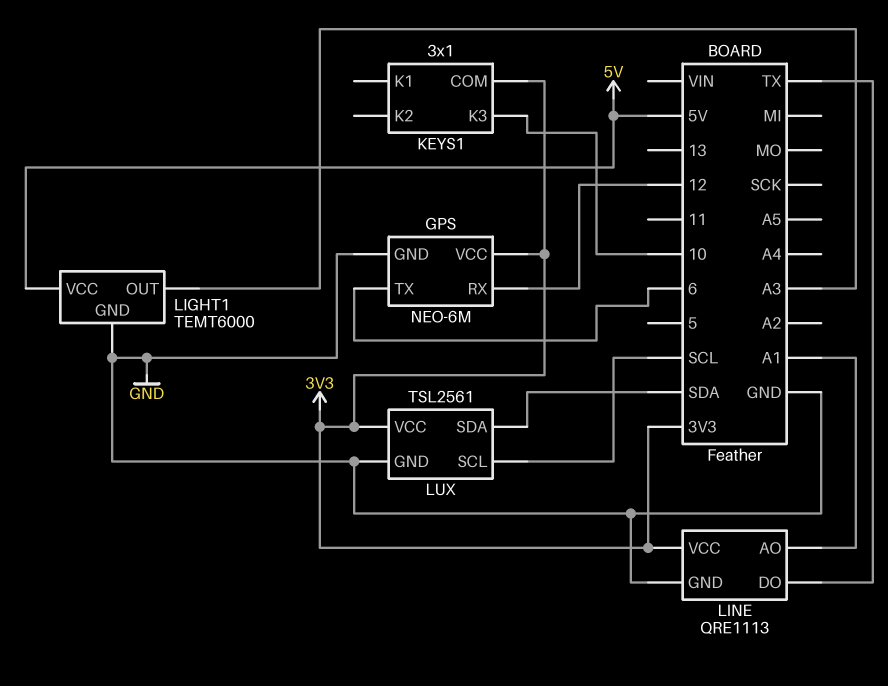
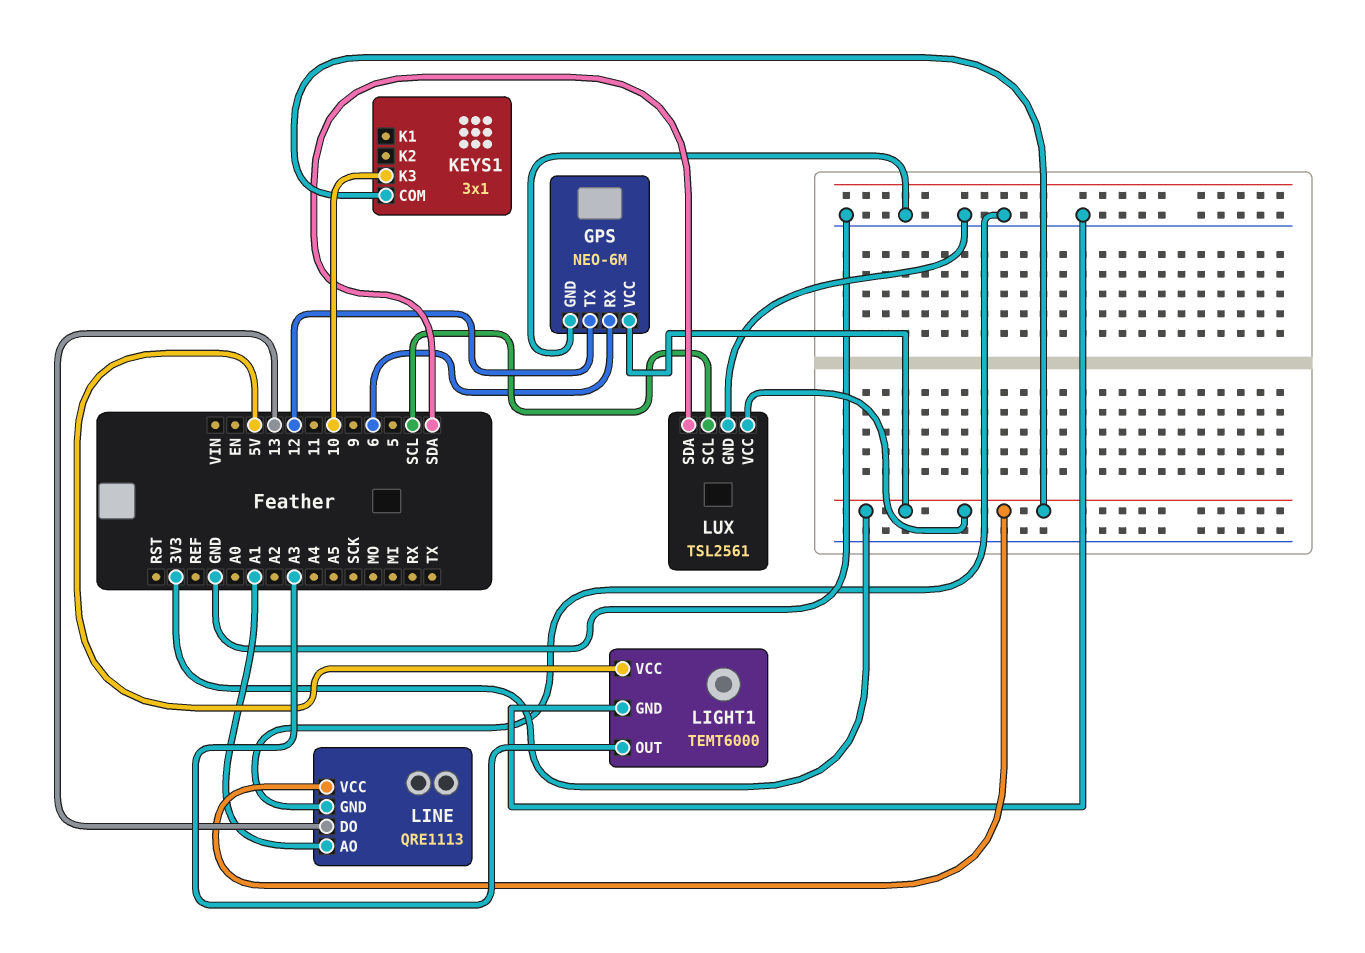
GPS pin RX: 12 -> 6
GPS pin TX: 6 -> 12
LINE pin DO: TX -> 13

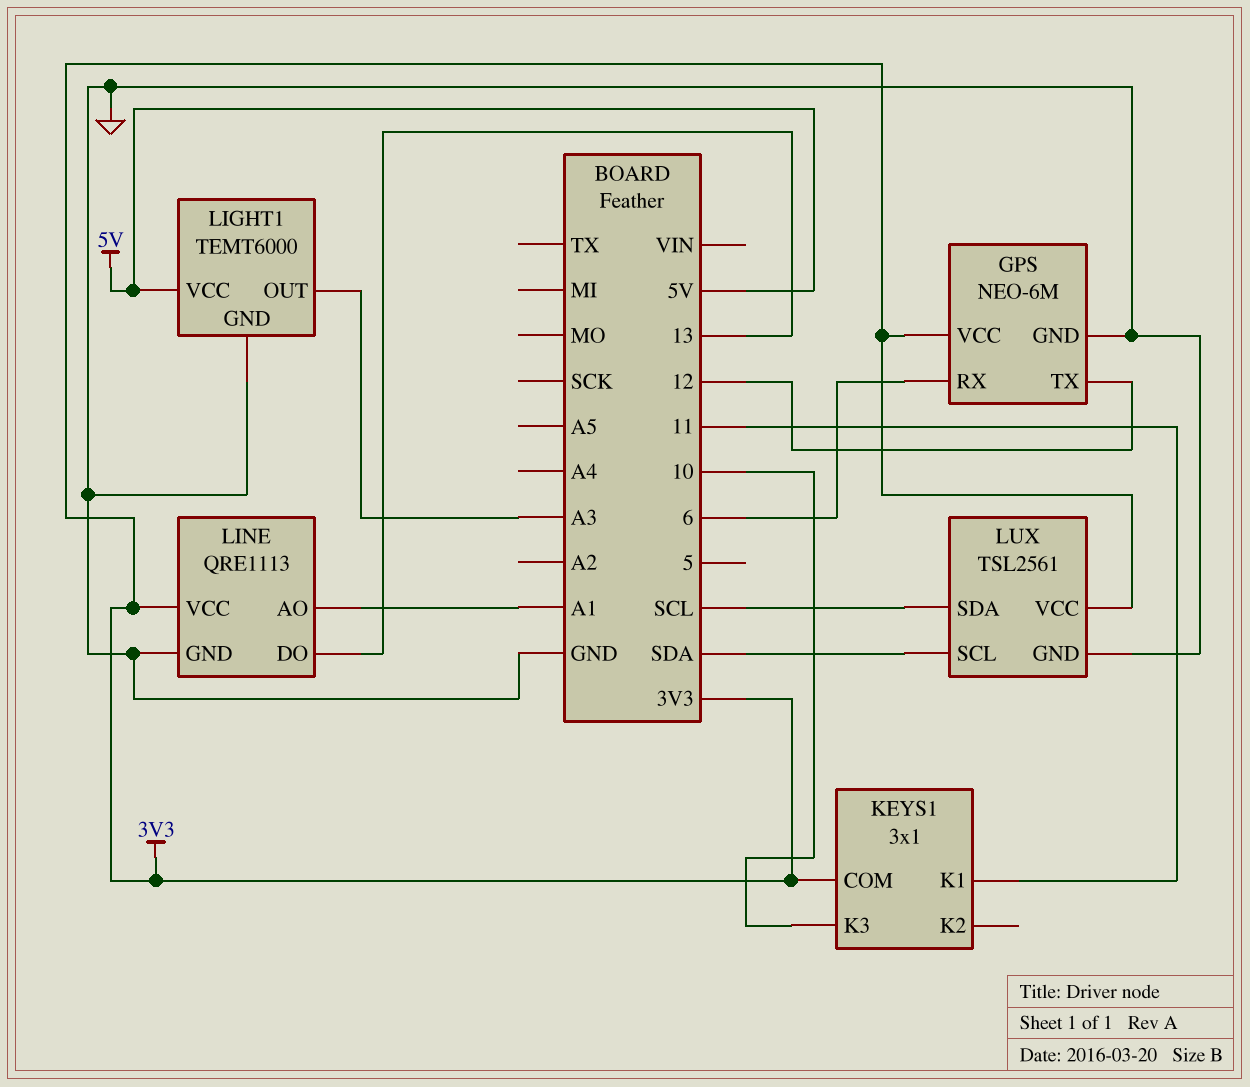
KEYS1 pin K1: none -> 11
LUX pin SCL: SCL -> SDA
LUX pin SDA: SDA -> SCL

